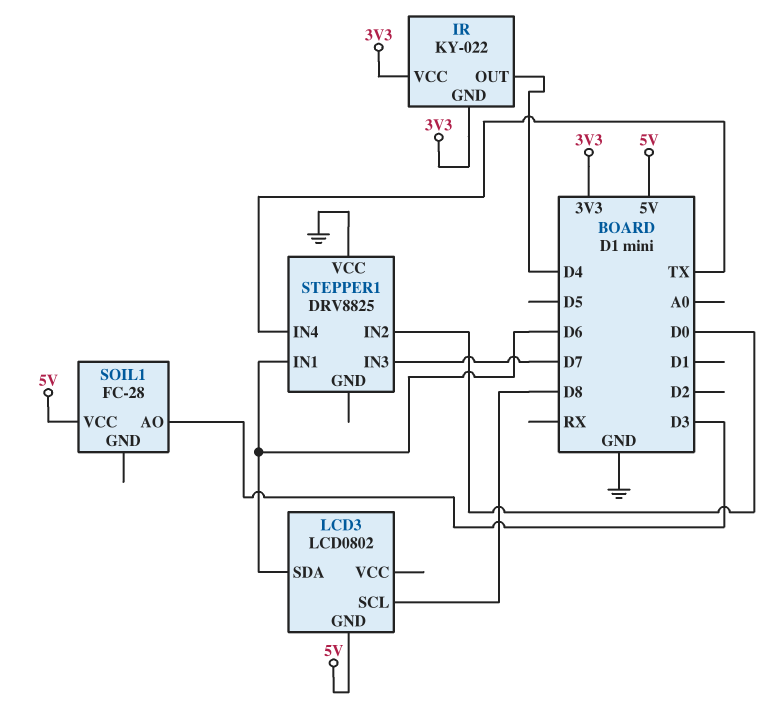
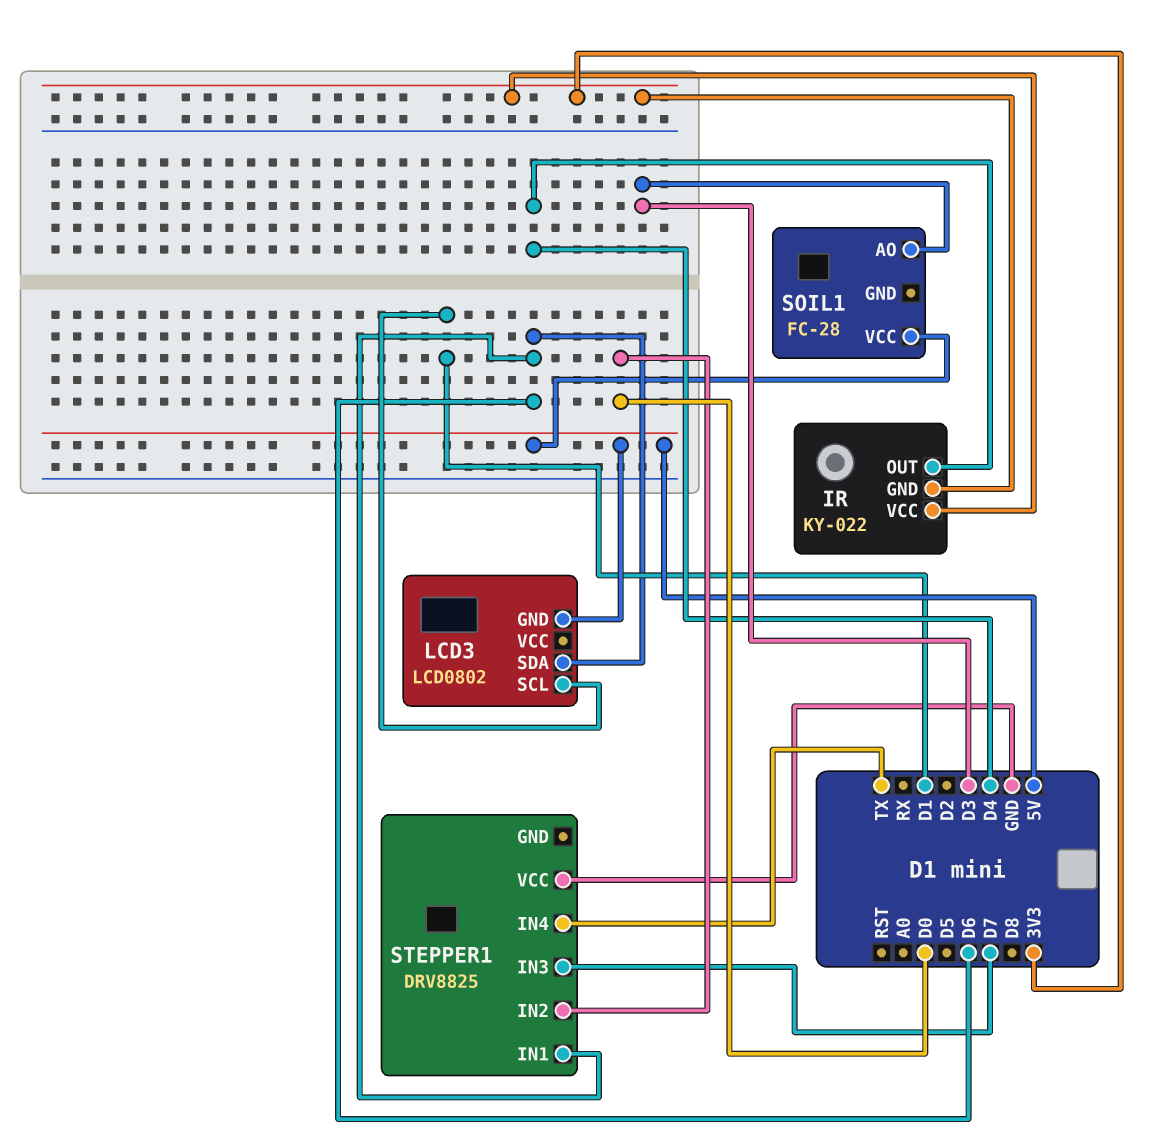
LCD3 pin SCL: D8 -> D1

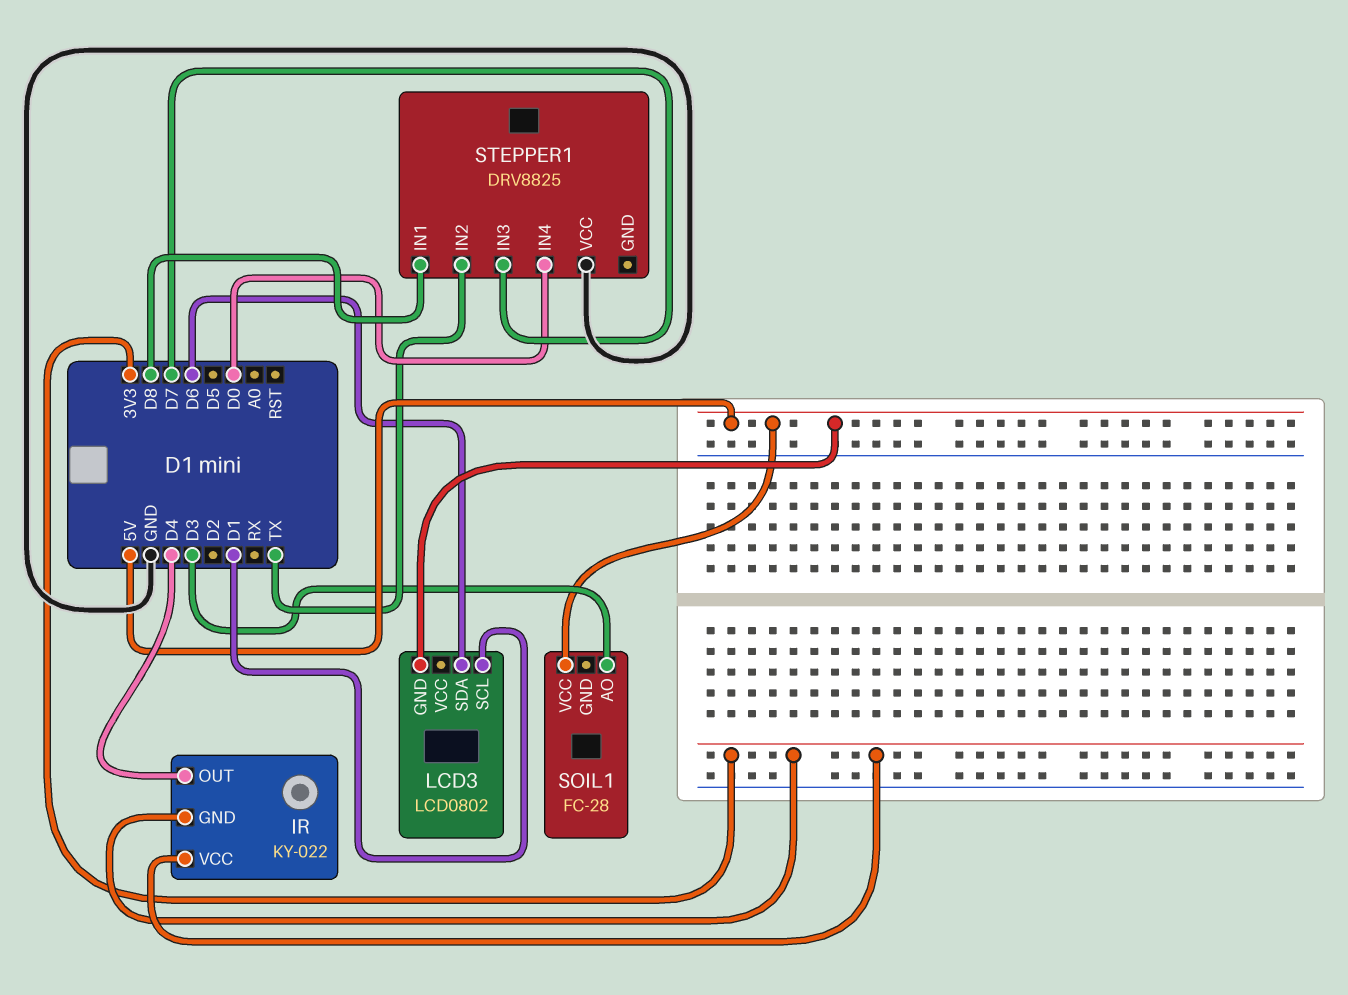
STEPPER1 pin IN1: D6 -> D8
STEPPER1 pin IN2: D0 -> TX
STEPPER1 pin IN4: TX -> D0

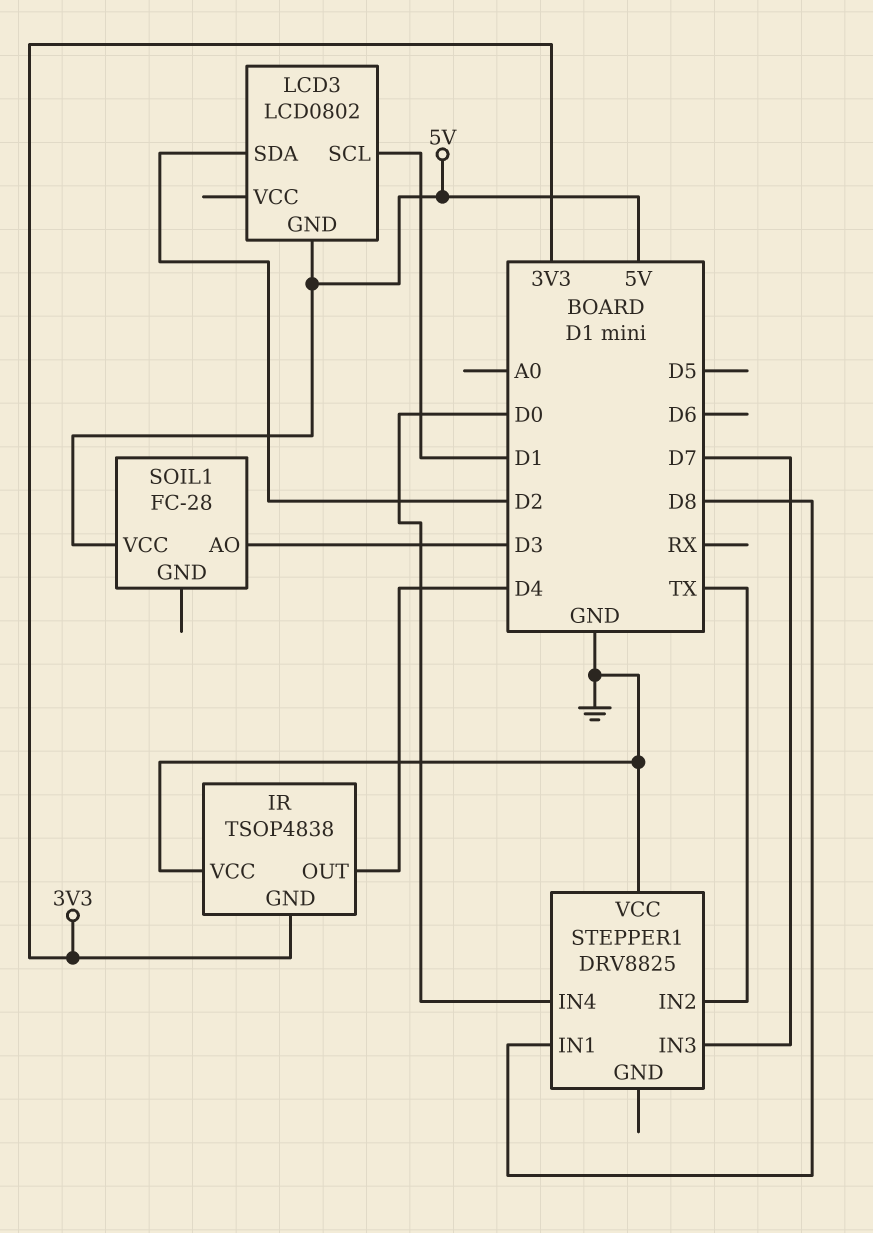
IR: KY-022 -> TSOP4838
IR pin VCC: 3V3 -> GND
LCD3 pin SDA: D6 -> D2

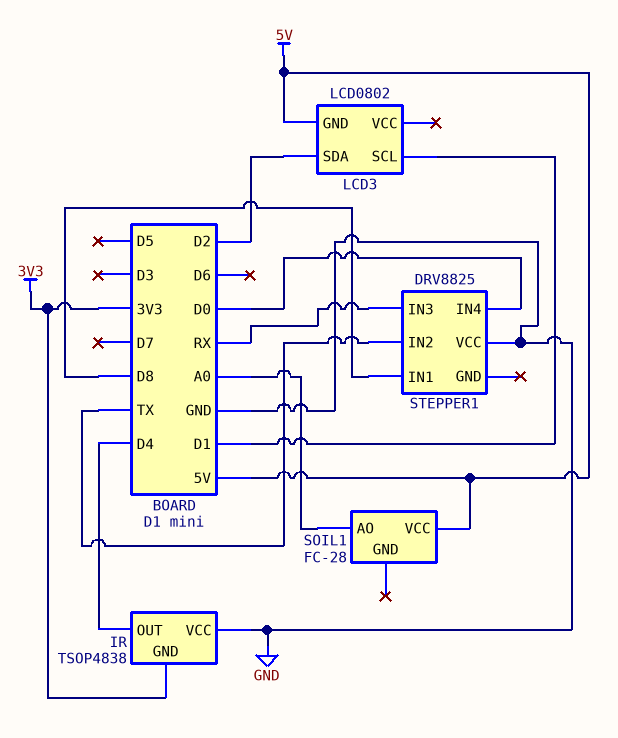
SOIL1 pin AO: D3 -> A0
STEPPER1 pin IN3: D7 -> RX

